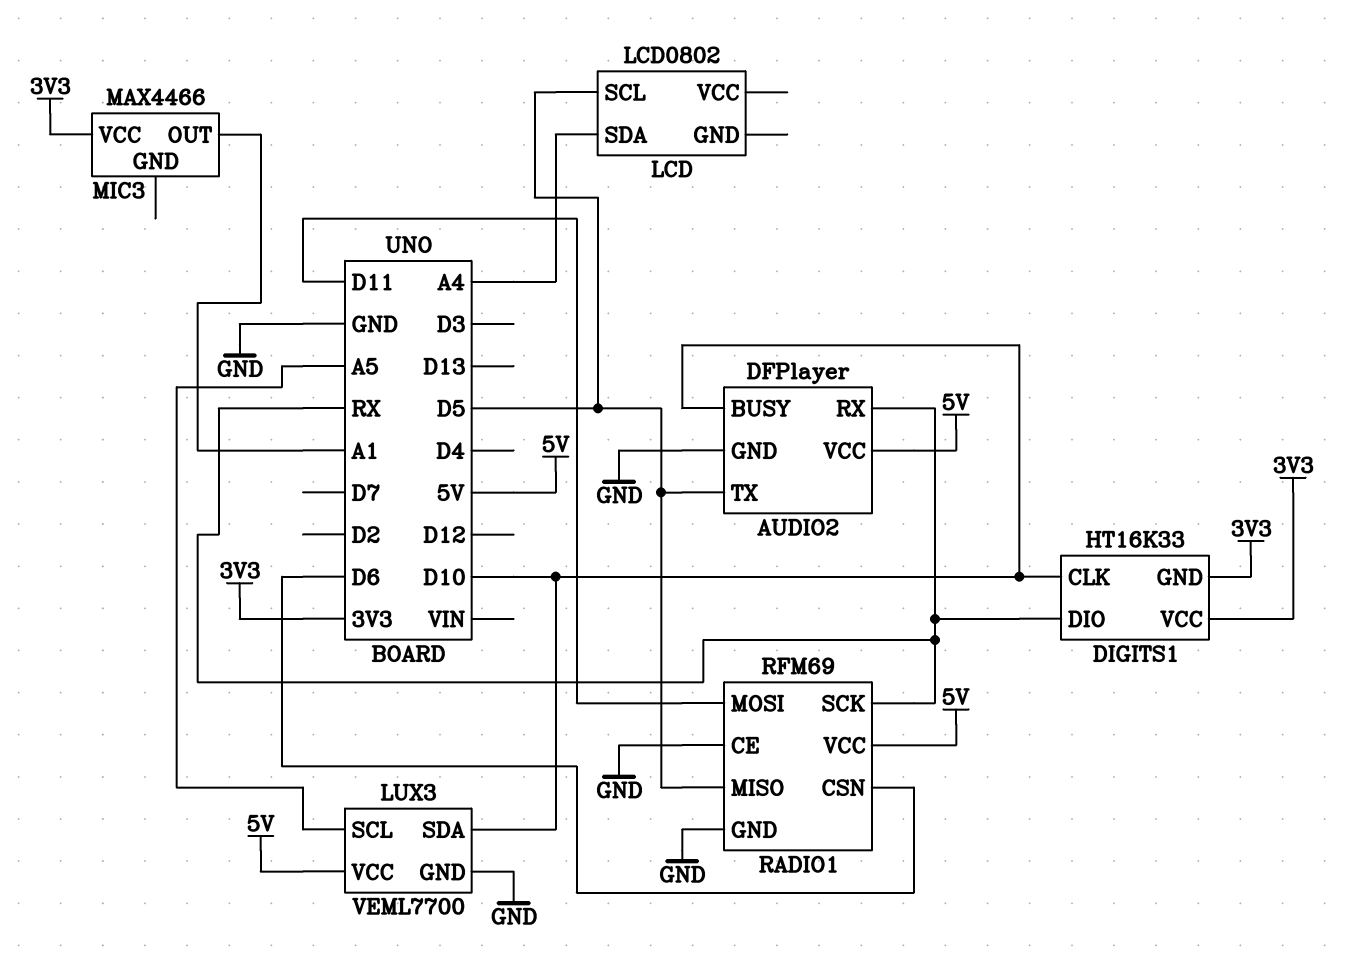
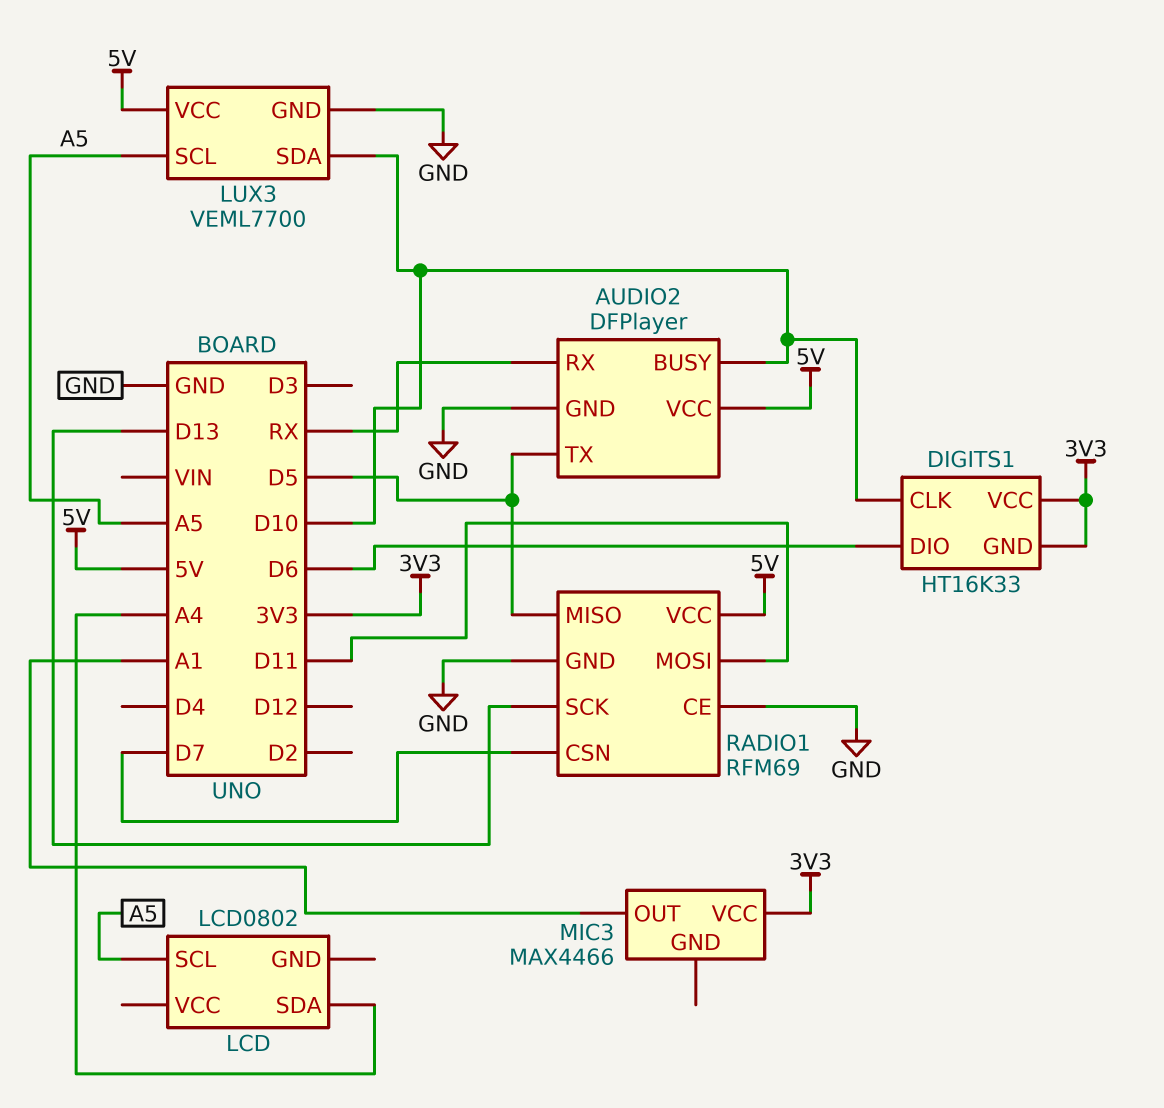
DIGITS1 pin DIO: RX -> D6
LCD pin SCL: D5 -> A5
RADIO1 pin CSN: D6 -> D7
RADIO1 pin SCK: RX -> D13

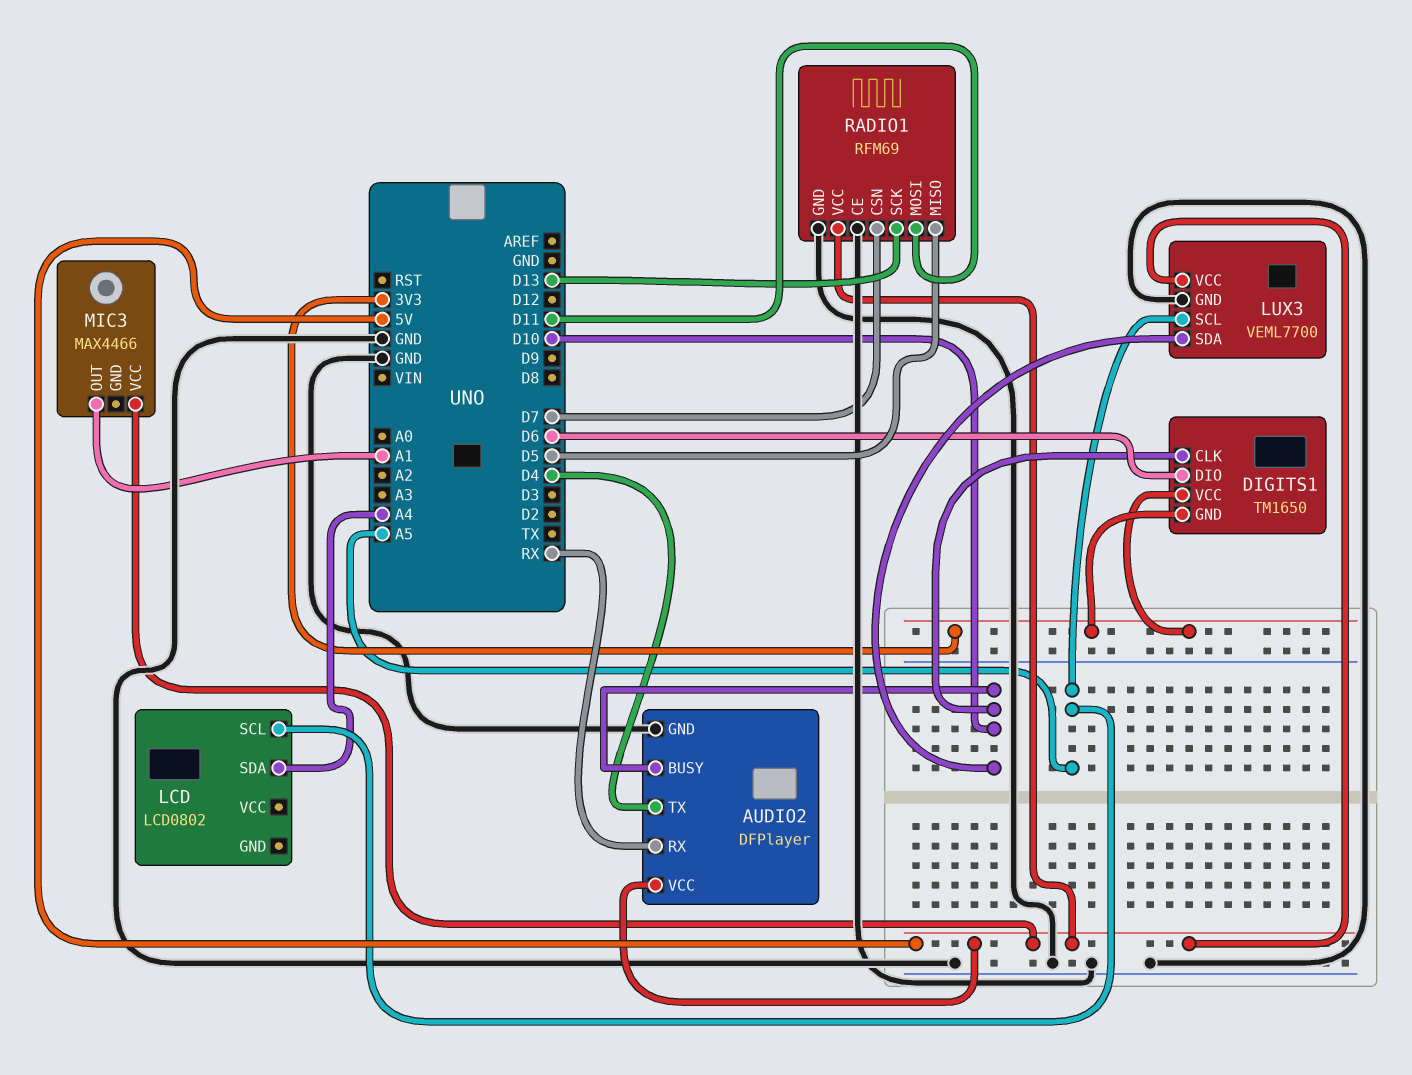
AUDIO2 pin TX: D5 -> D4
DIGITS1: HT16K33 -> TM1650
MIC3 pin VCC: 3V3 -> 5V

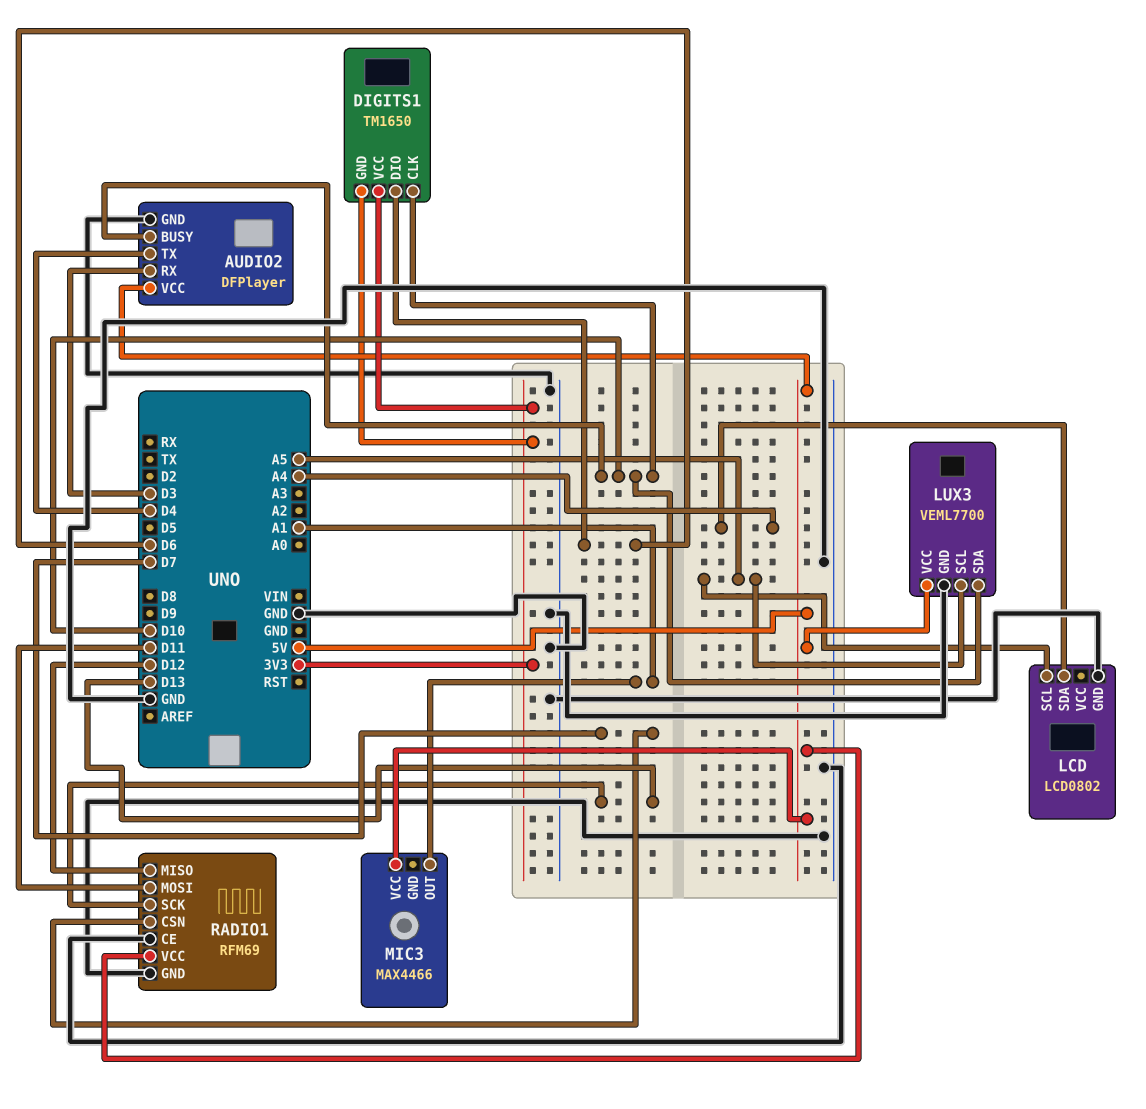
AUDIO2 pin RX: RX -> D3
LCD pin GND: none -> GND
RADIO1 pin MISO: D5 -> D12

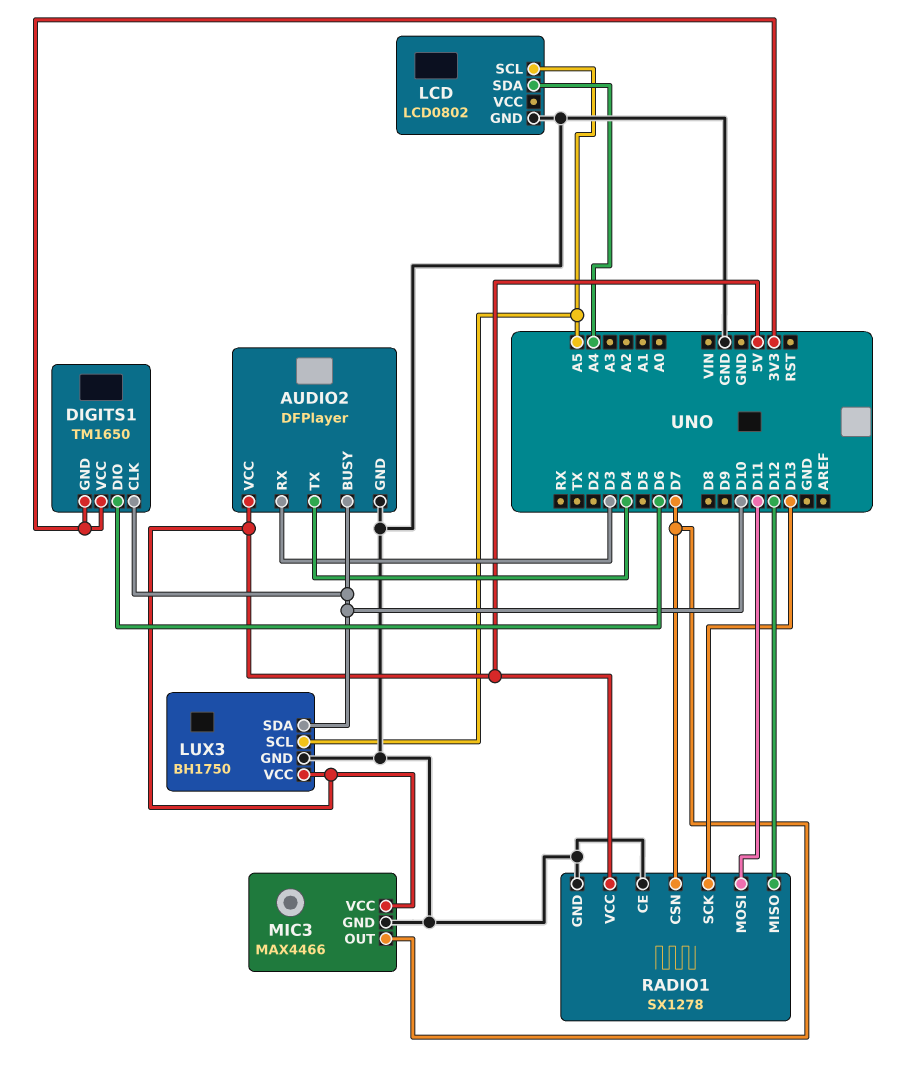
LUX3: VEML7700 -> BH1750
MIC3 pin GND: none -> GND
MIC3 pin OUT: A1 -> D7
RADIO1: RFM69 -> SX1278

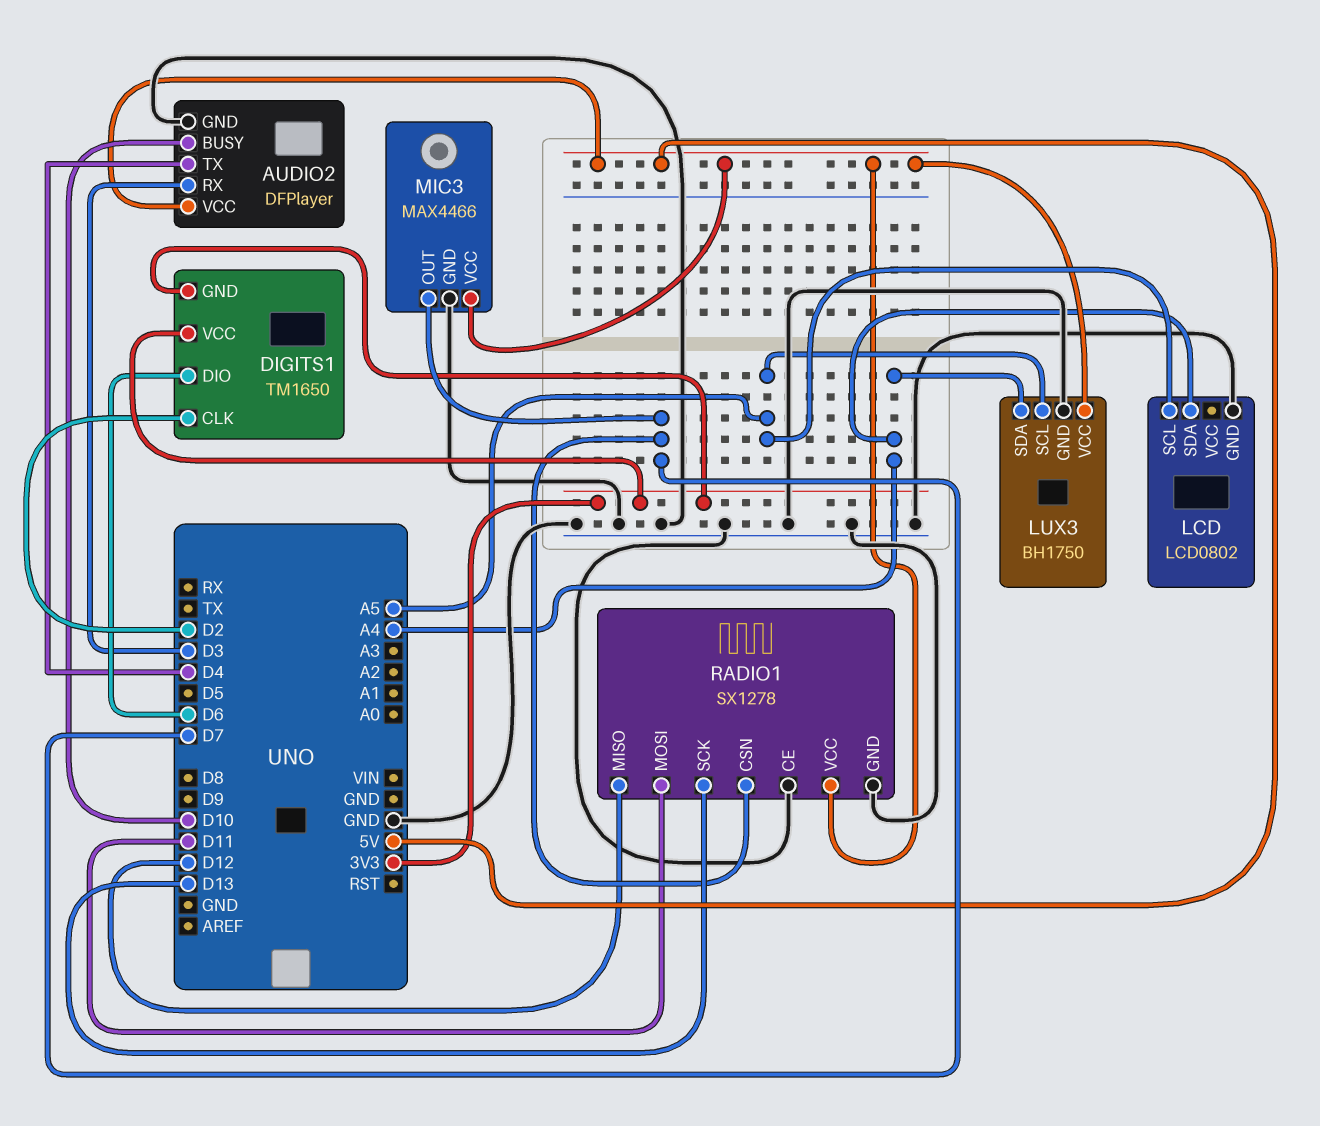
DIGITS1 pin CLK: D10 -> D2
LUX3 pin SDA: D10 -> A4

